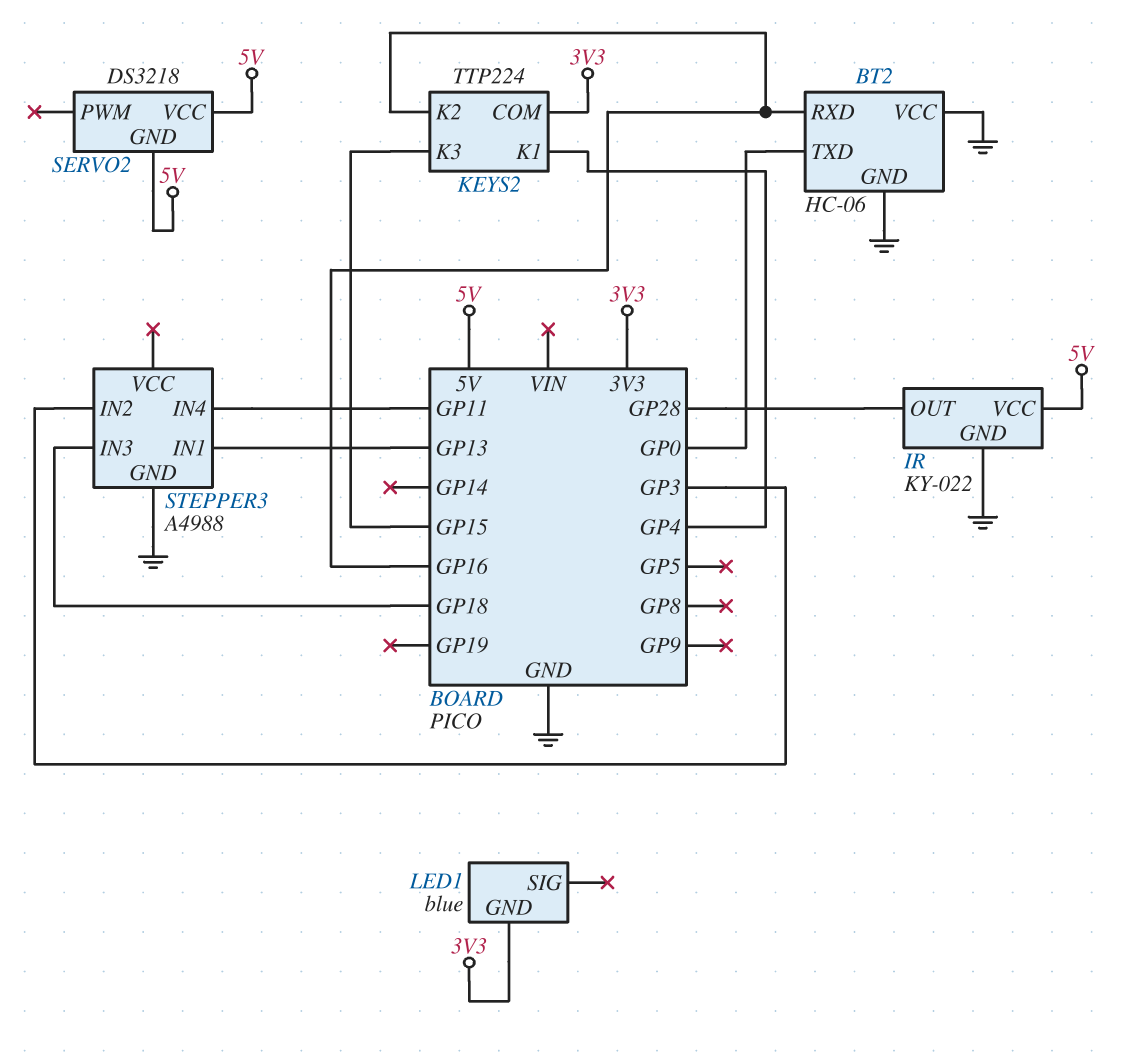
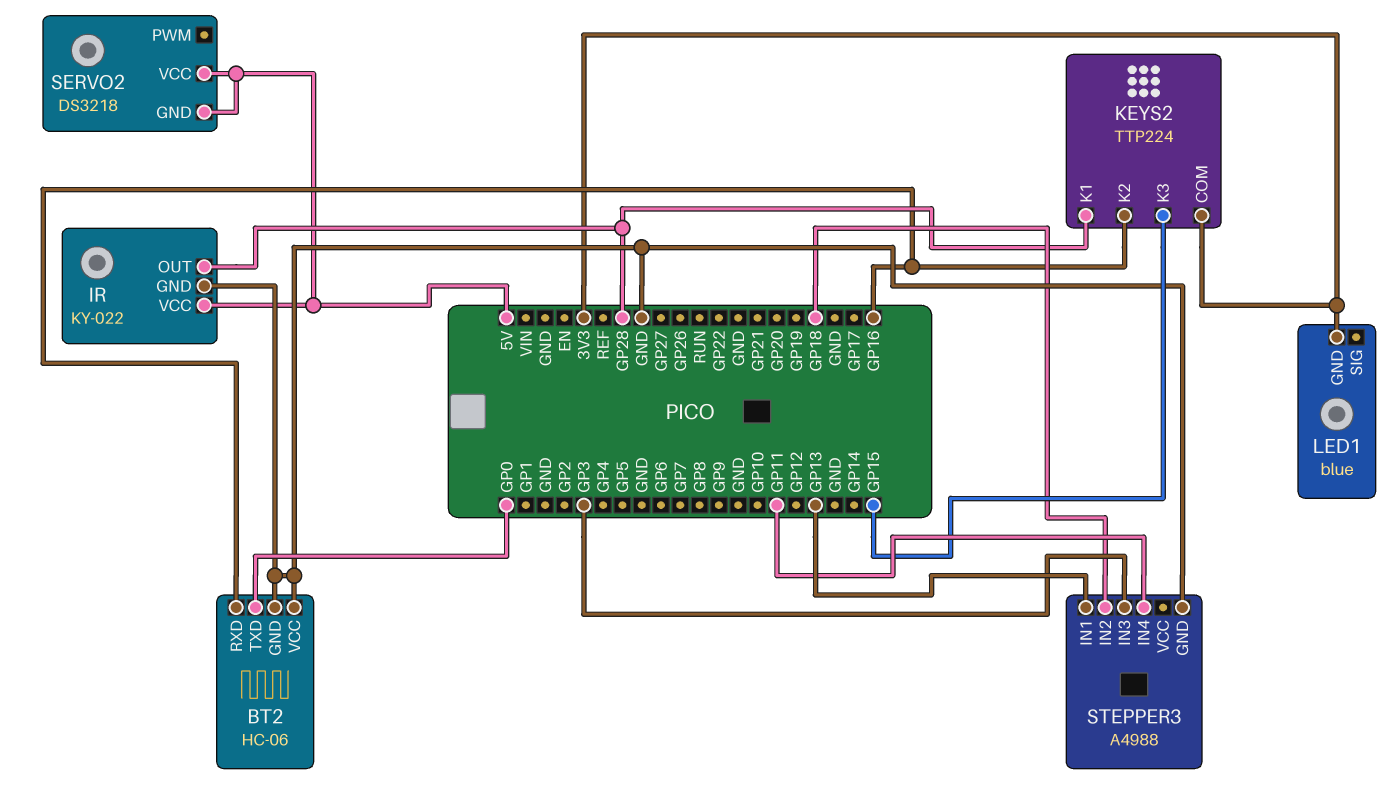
KEYS2 pin K1: GP4 -> GP28
STEPPER3 pin IN2: GP3 -> GP18
STEPPER3 pin IN3: GP18 -> GP3

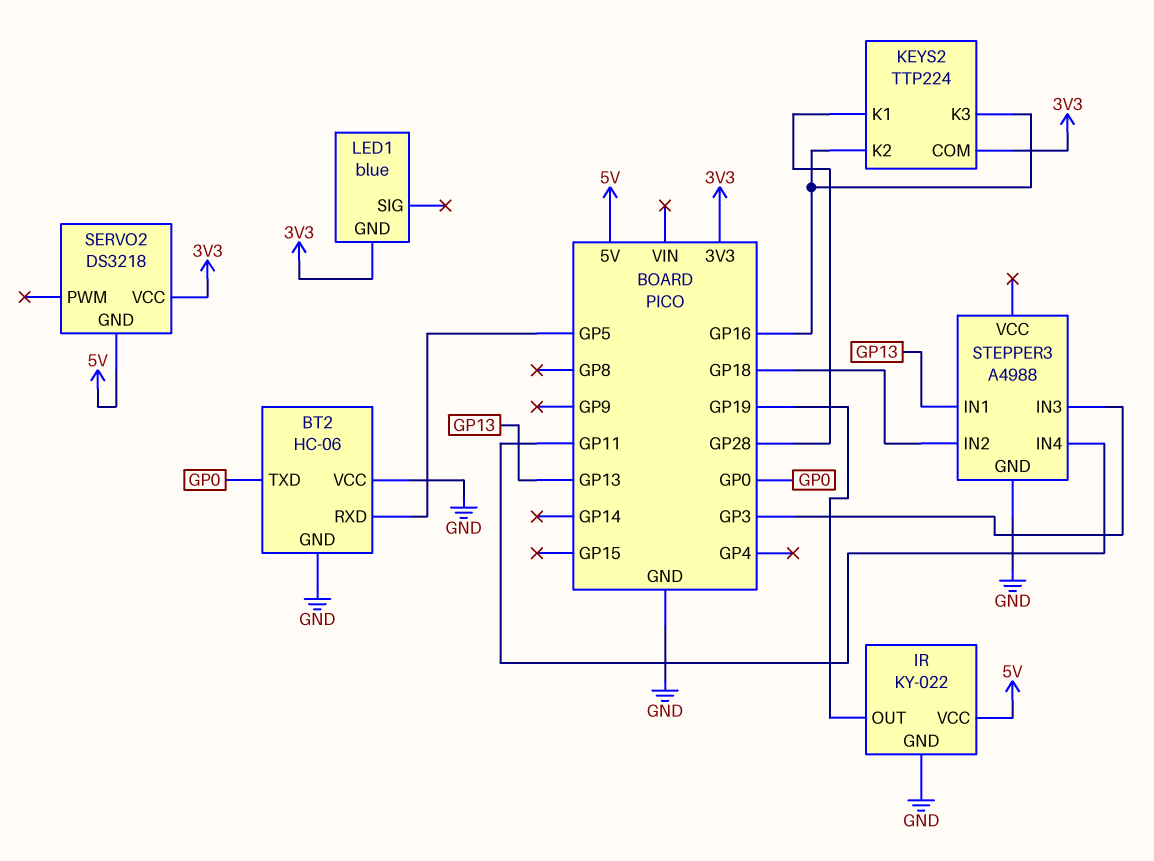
BT2 pin RXD: GP16 -> GP5
IR pin OUT: GP28 -> GP19
KEYS2 pin K3: GP15 -> GP16
SERVO2 pin VCC: 5V -> 3V3

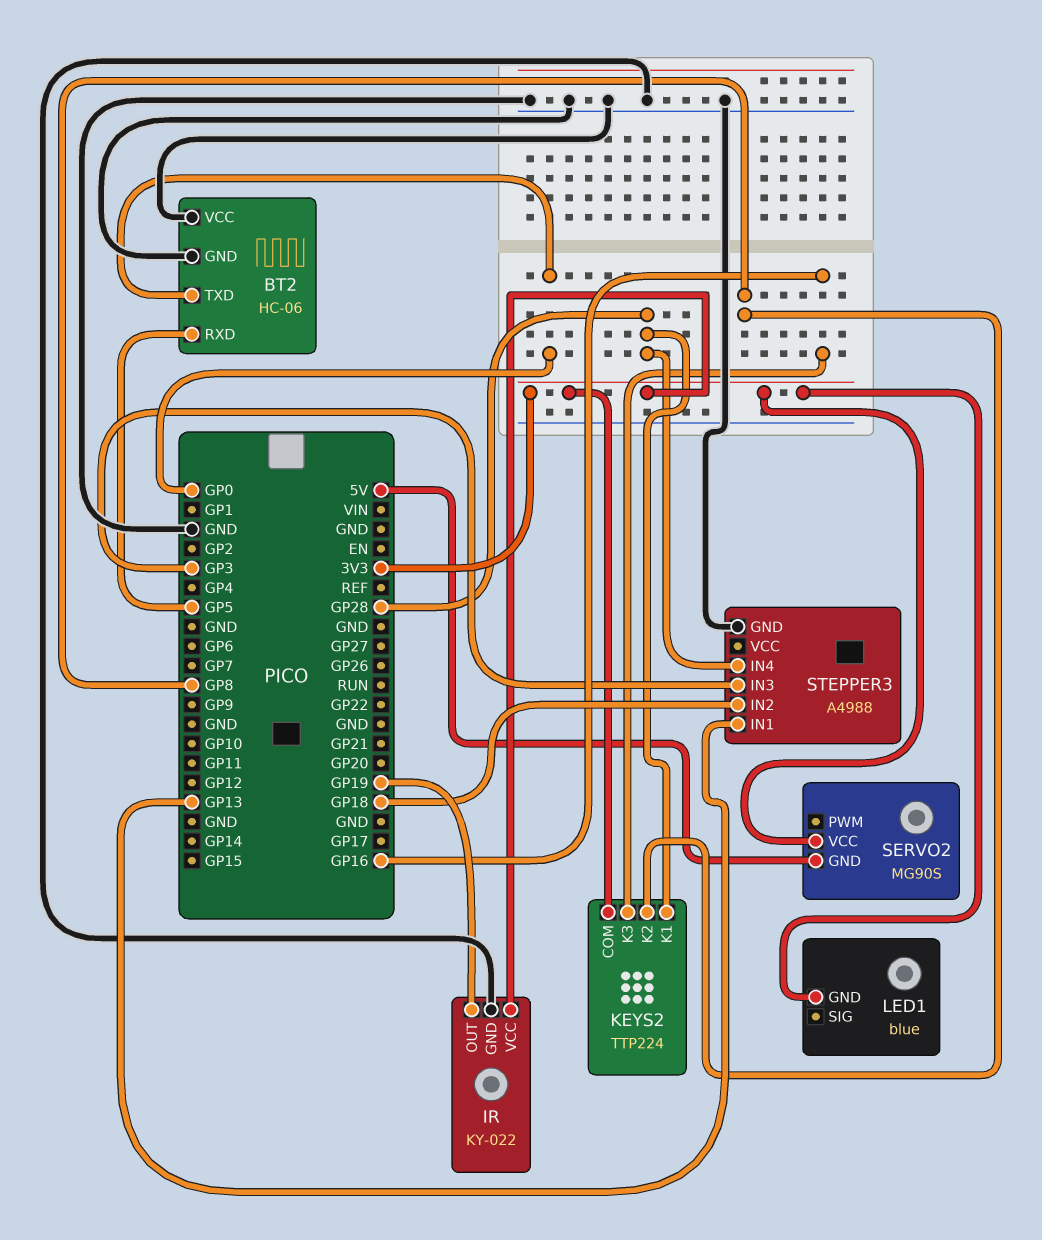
IR pin VCC: 5V -> 3V3
KEYS2 pin K2: GP16 -> GP8
SERVO2: DS3218 -> MG90S
STEPPER3 pin IN4: GP11 -> GP28

